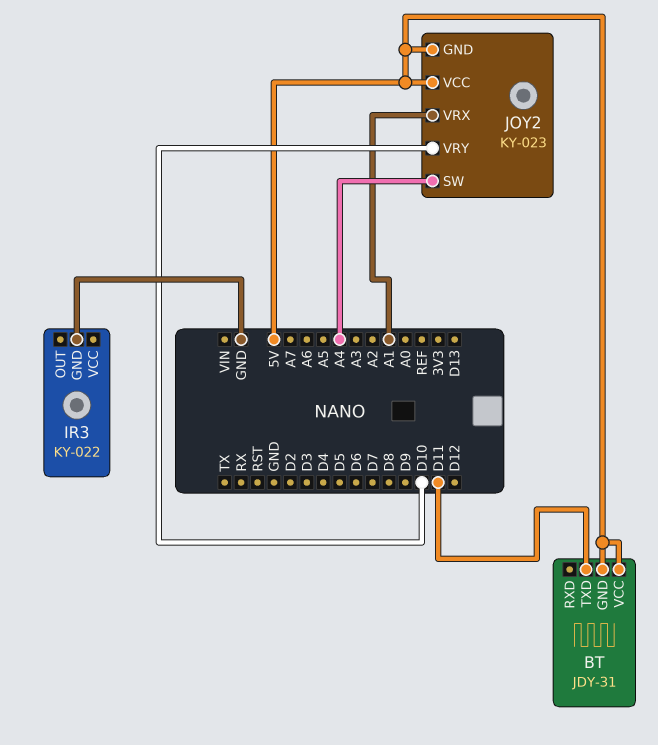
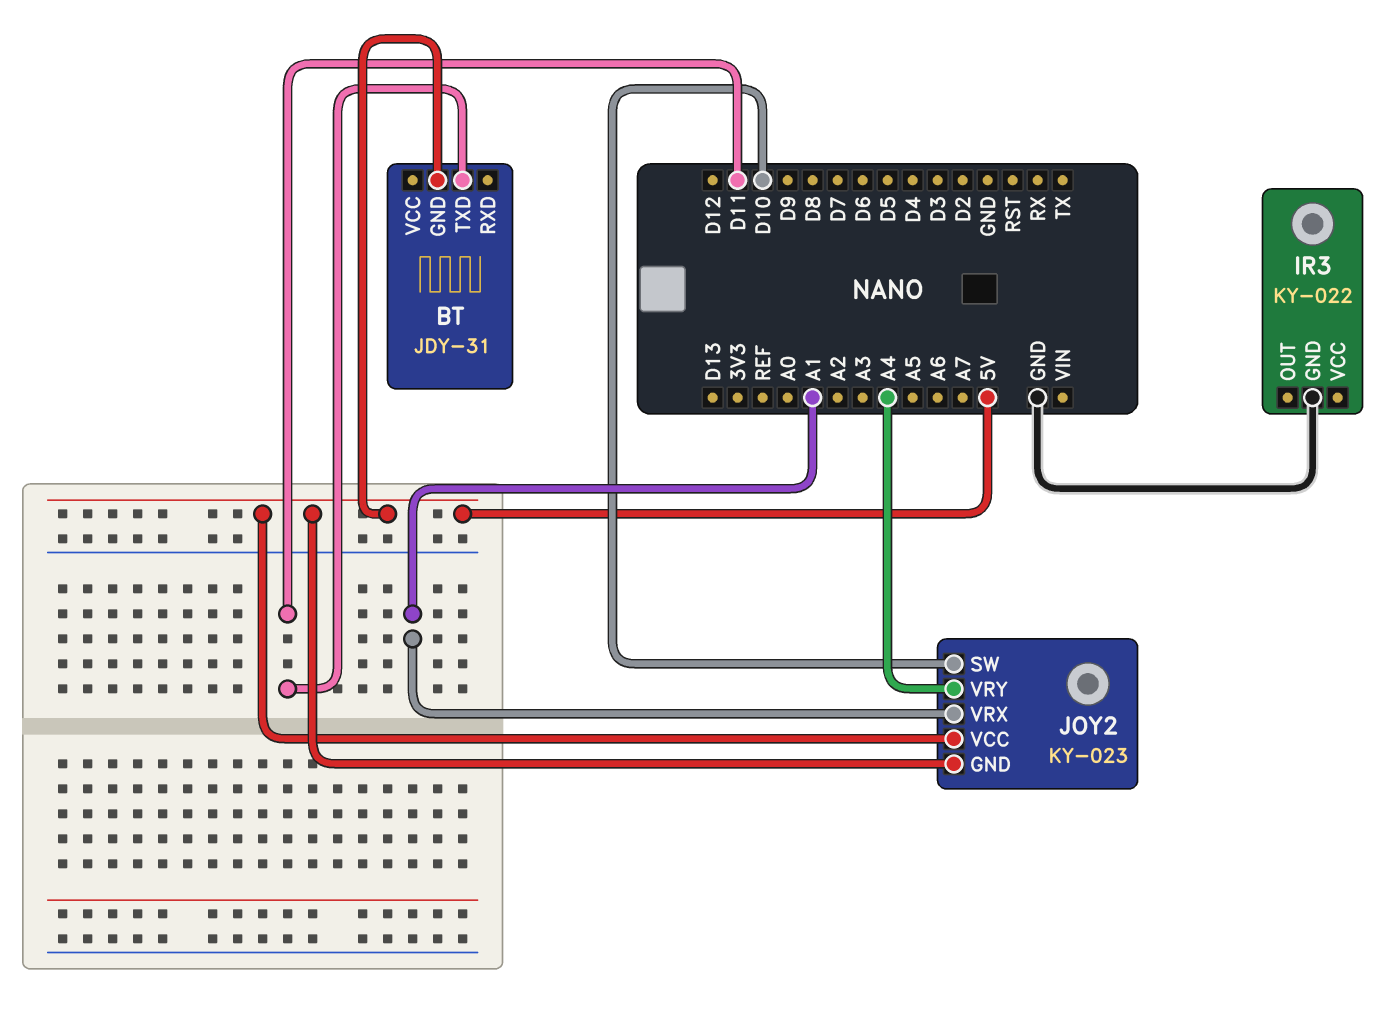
BT pin VCC: 5V -> none
JOY2 pin SW: A4 -> D10
JOY2 pin VRY: D10 -> A4

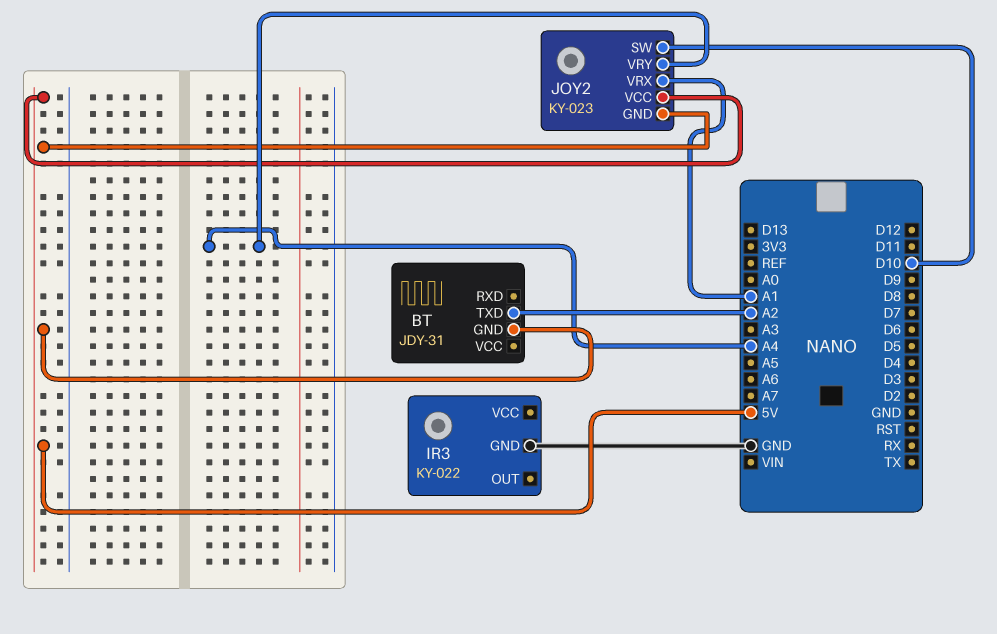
BT pin TXD: D11 -> A2

